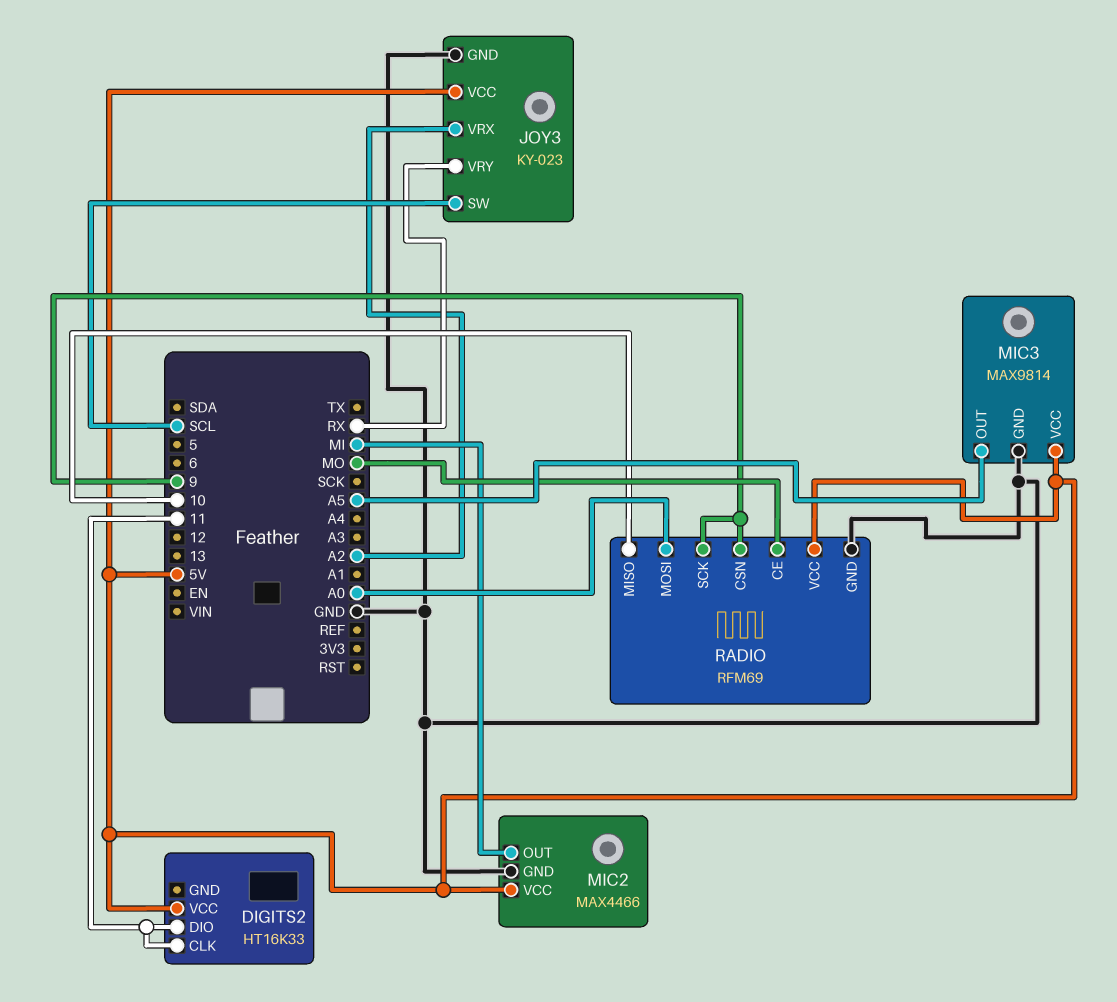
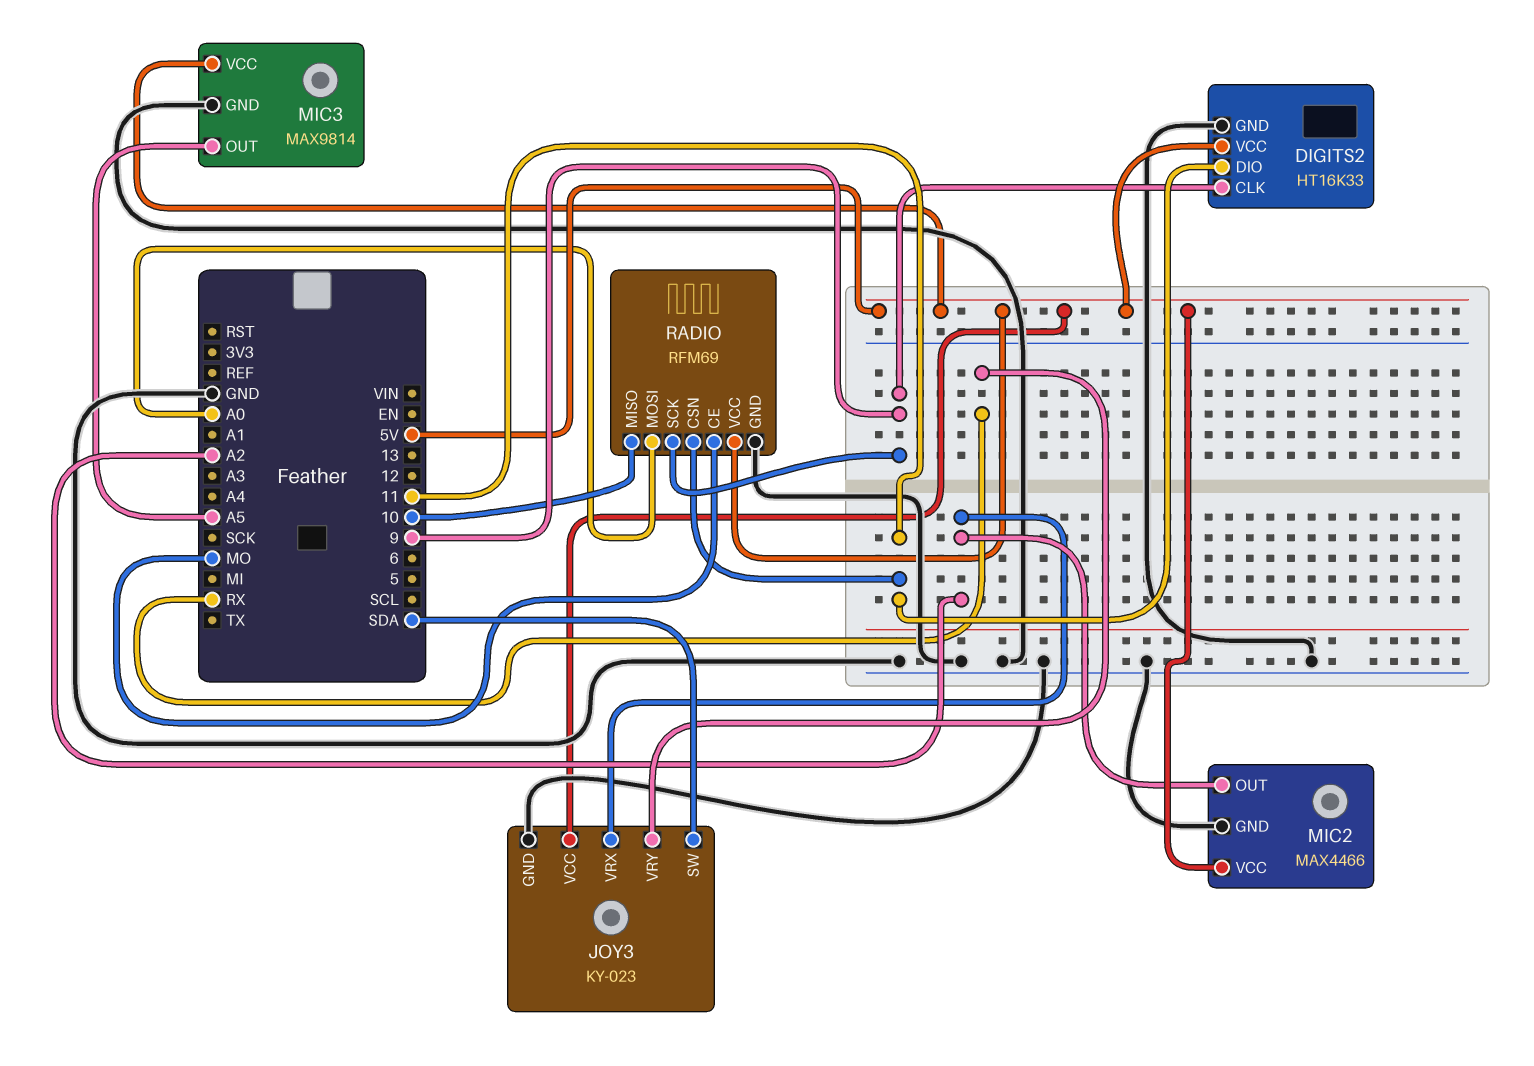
DIGITS2 pin CLK: 11 -> 9
DIGITS2 pin GND: none -> GND
JOY3 pin SW: SCL -> SDA
MIC2 pin OUT: MI -> A2
RADIO pin CSN: 9 -> 11

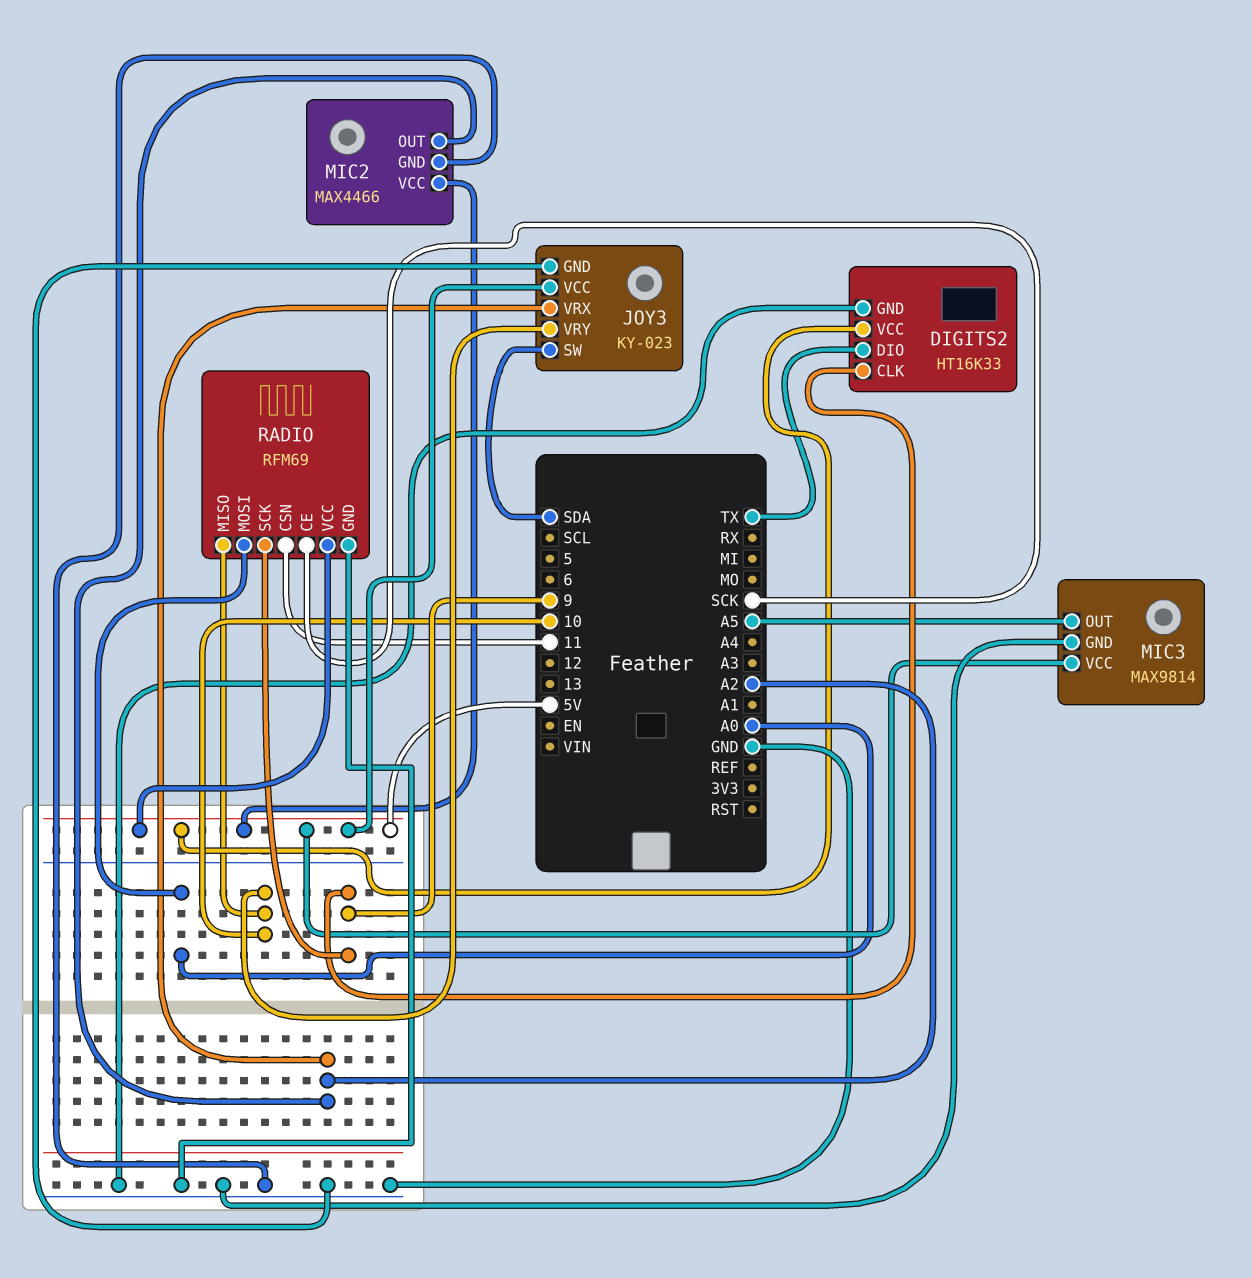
DIGITS2 pin DIO: 11 -> TX
JOY3 pin VRY: RX -> 10
RADIO pin CE: MO -> SCK

